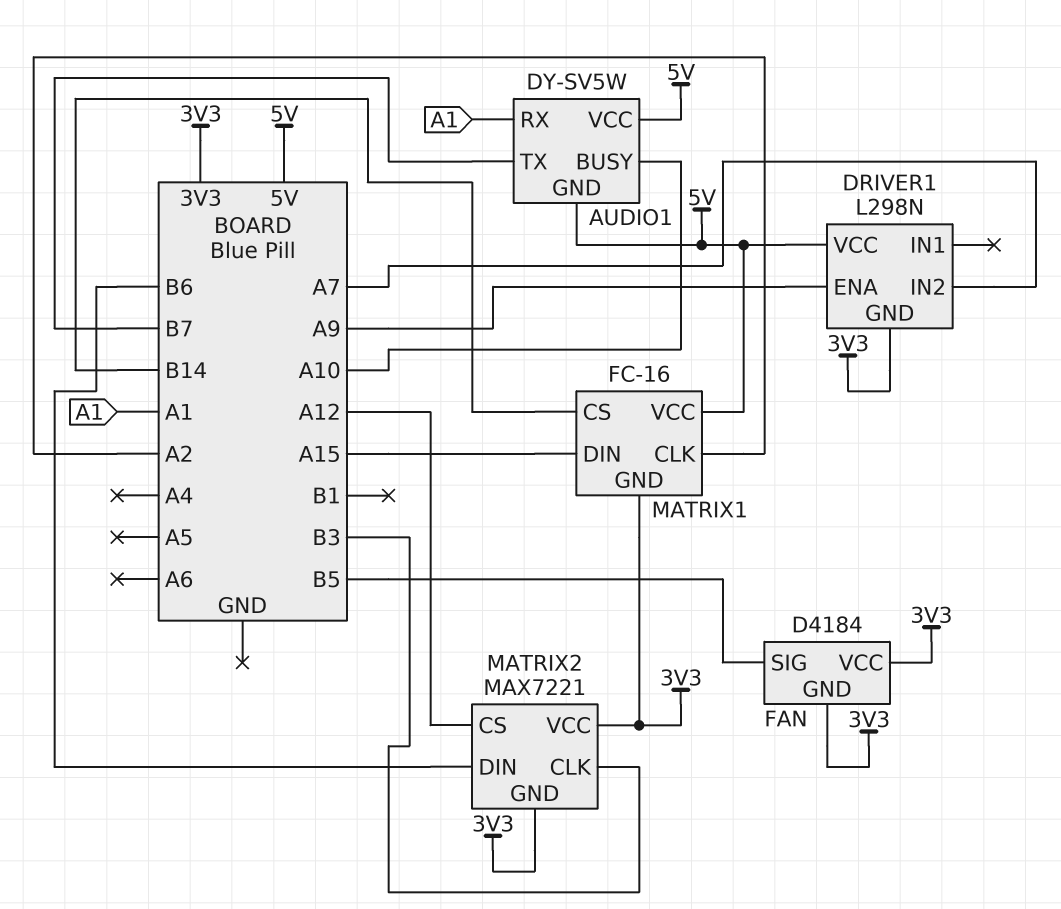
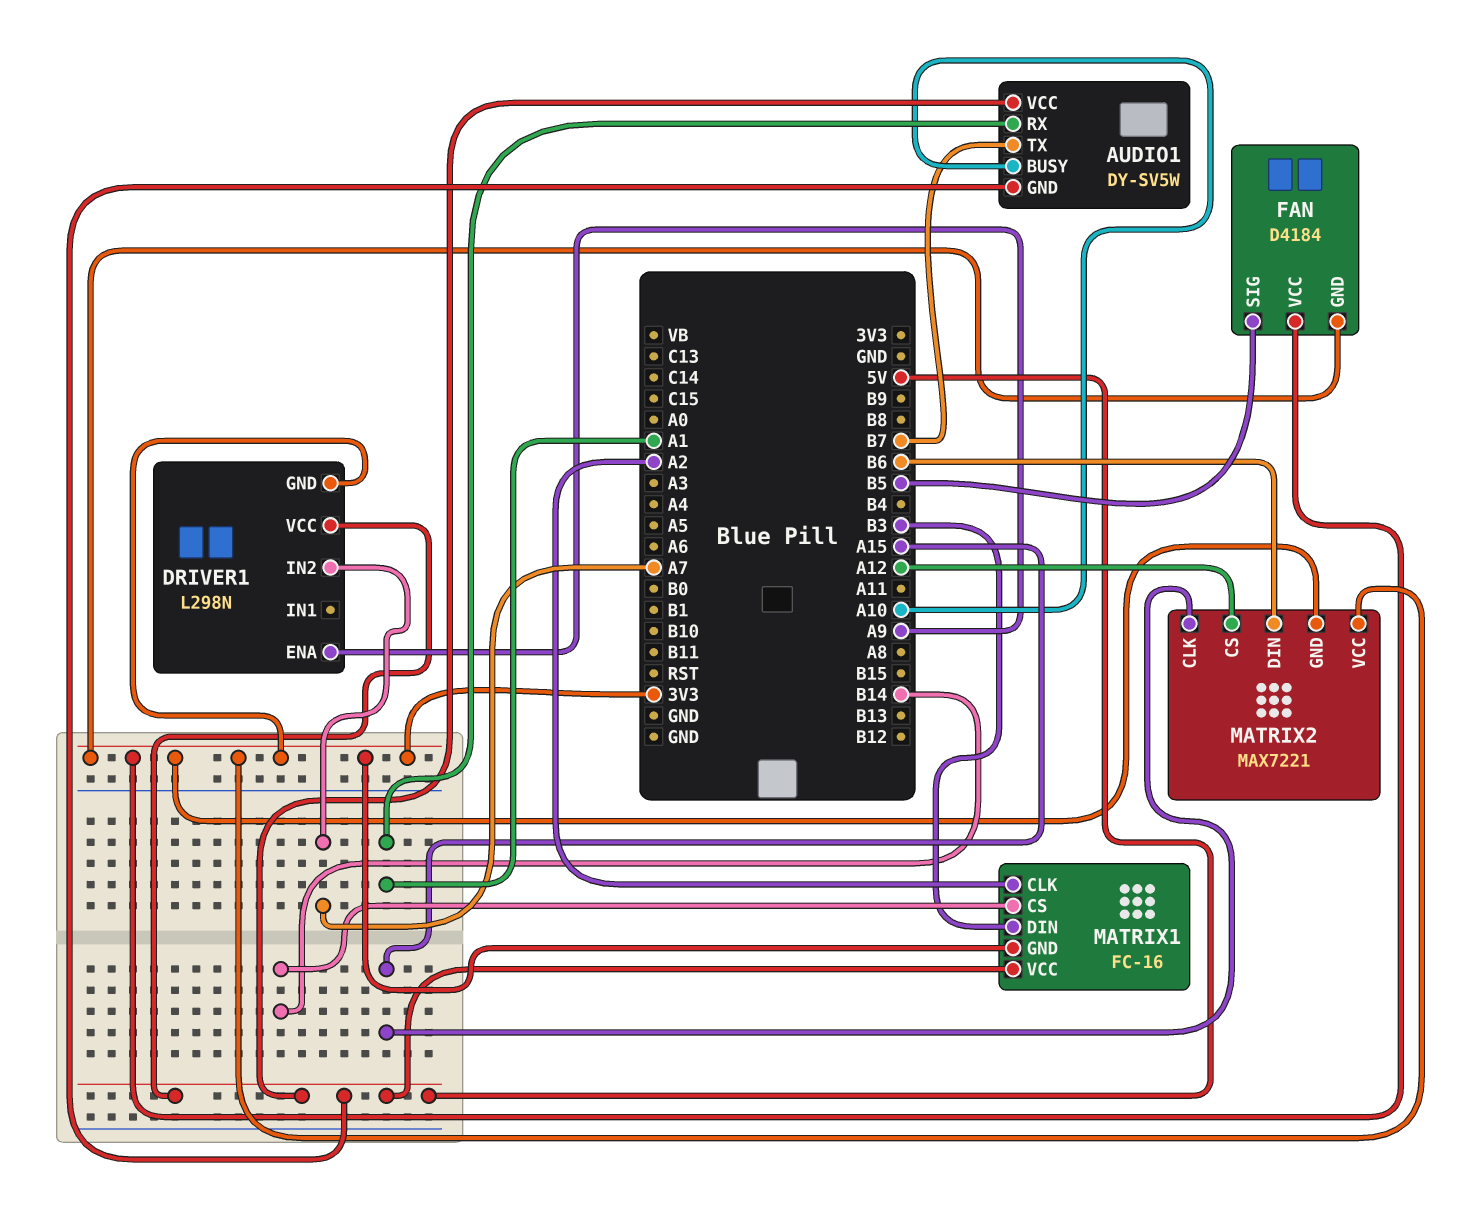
MATRIX1 pin DIN: A15 -> B3
MATRIX2 pin CLK: B3 -> A15

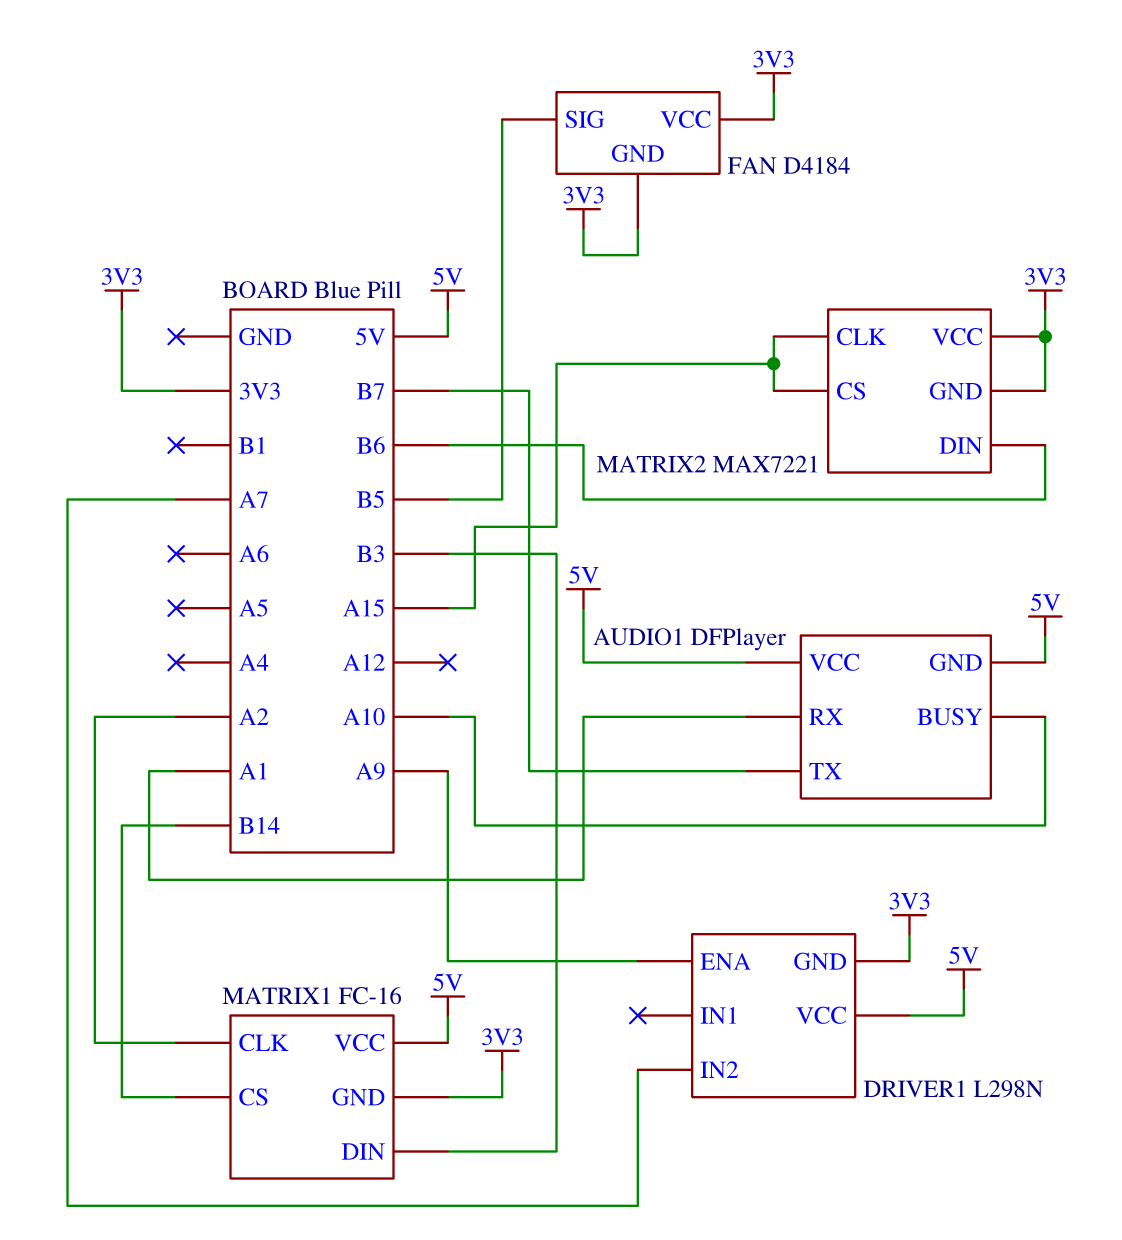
AUDIO1: DY-SV5W -> DFPlayer
MATRIX2 pin CS: A12 -> A15

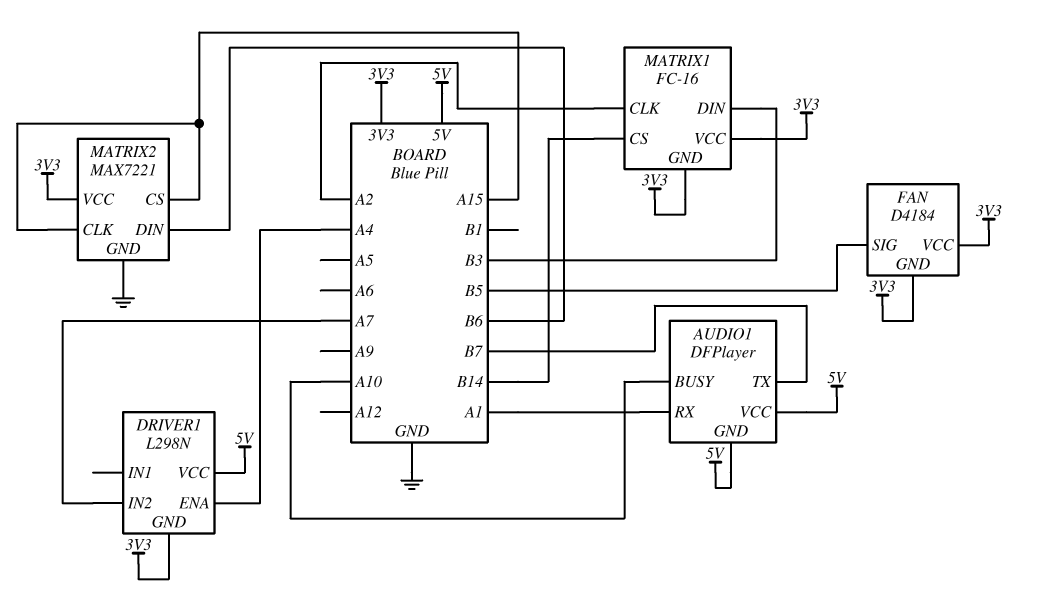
DRIVER1 pin ENA: A9 -> A4
MATRIX1 pin VCC: 5V -> 3V3
MATRIX2 pin GND: 3V3 -> GND

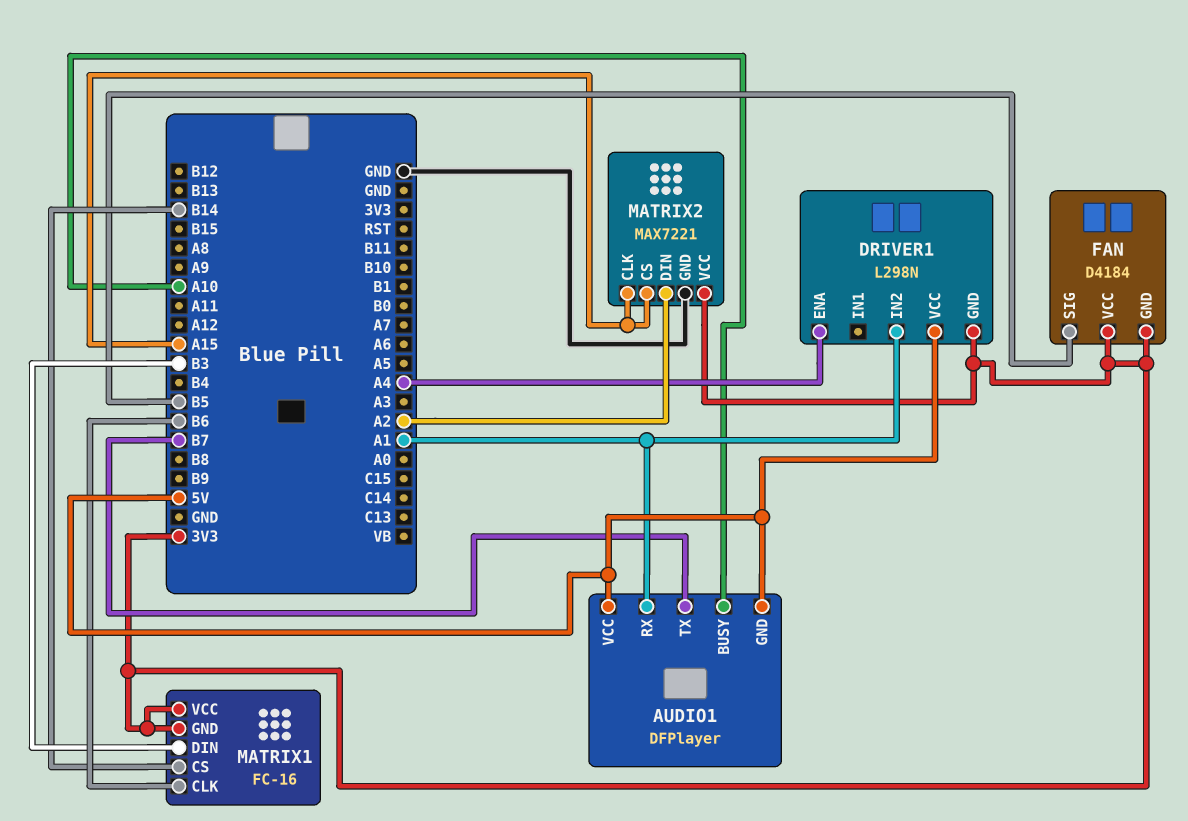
DRIVER1 pin IN2: A7 -> A1
MATRIX1 pin CLK: A2 -> B6
MATRIX2 pin DIN: B6 -> A2

